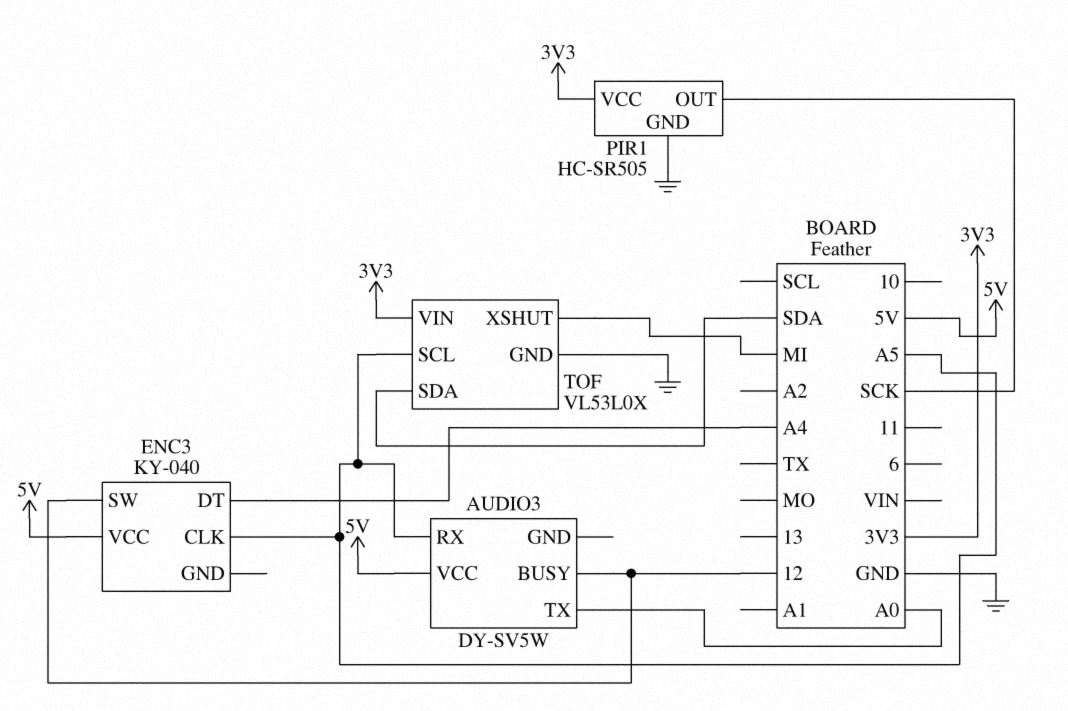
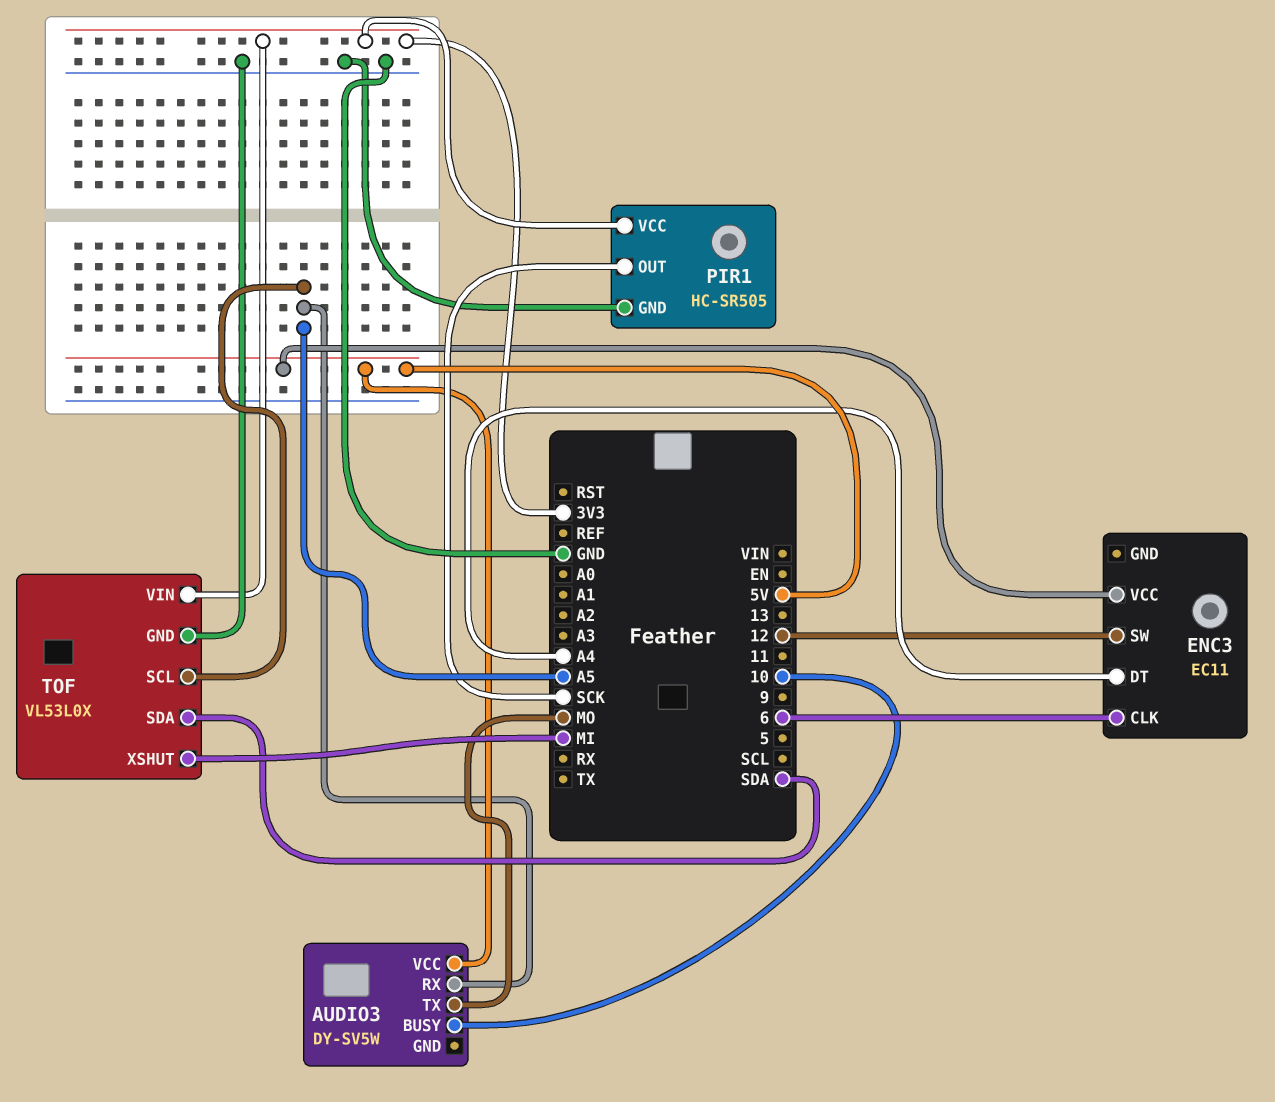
AUDIO3 pin BUSY: 12 -> 10
AUDIO3 pin TX: A0 -> MO
ENC3: KY-040 -> EC11
ENC3 pin CLK: A5 -> 6

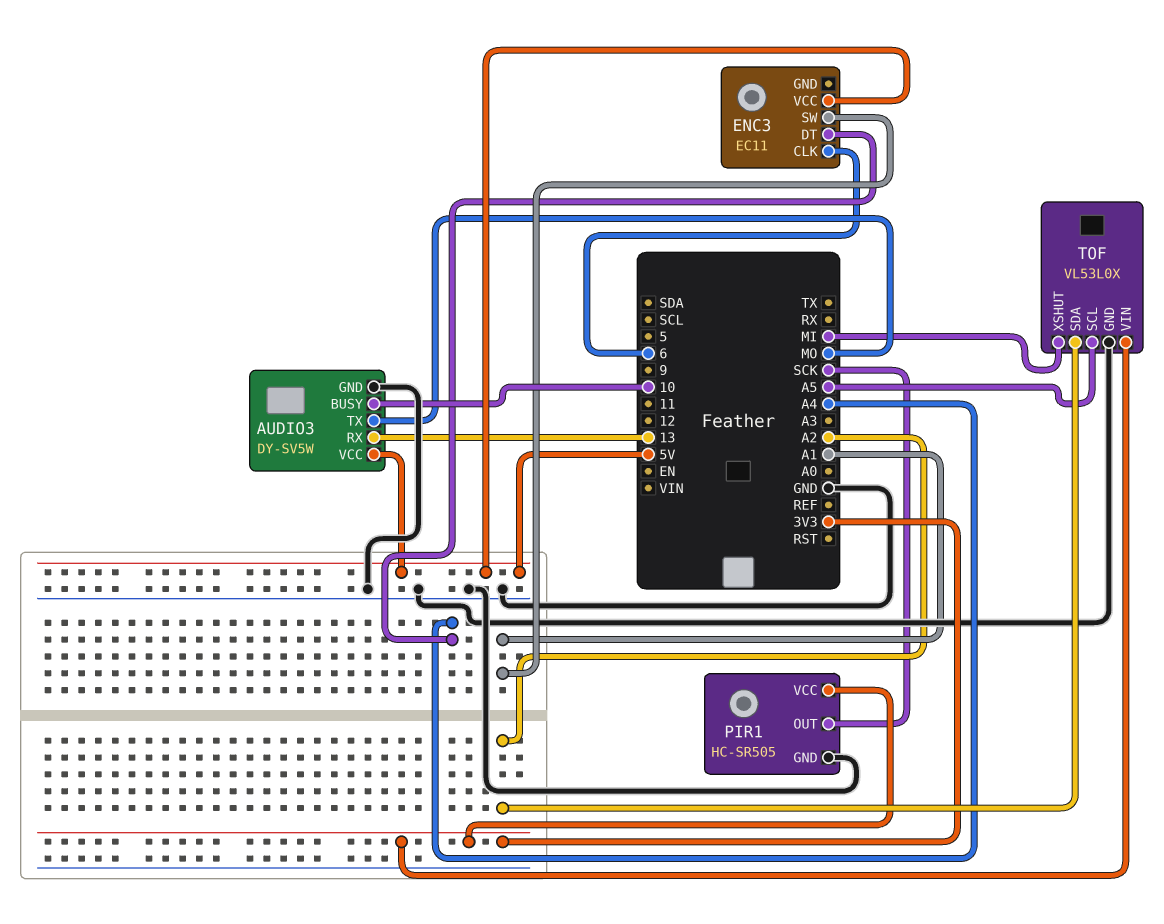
AUDIO3 pin GND: none -> GND
AUDIO3 pin RX: A5 -> 13
ENC3 pin SW: 12 -> A1
TOF pin SDA: SDA -> A2

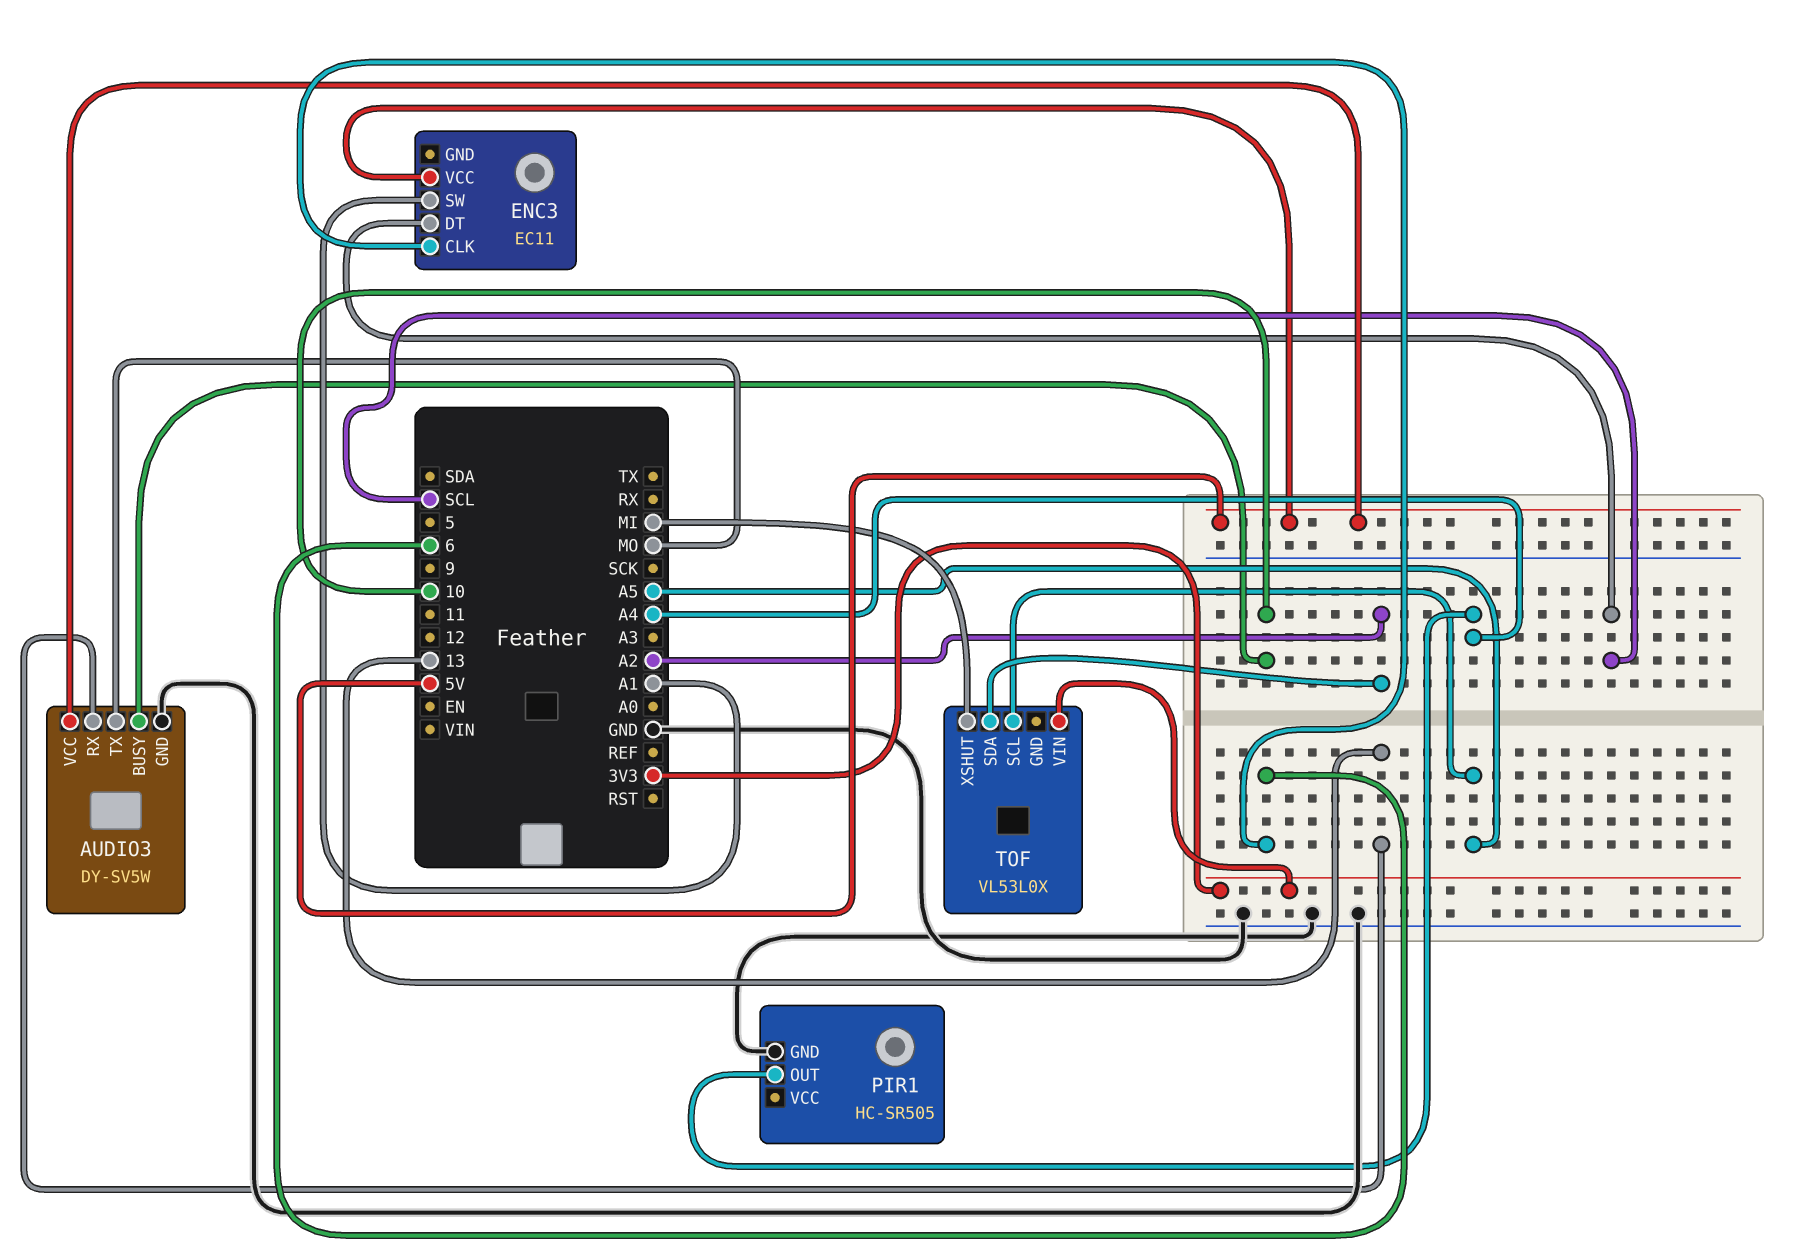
ENC3 pin DT: A4 -> SCL
PIR1 pin OUT: SCK -> A4
PIR1 pin VCC: 3V3 -> none
TOF pin GND: GND -> none

